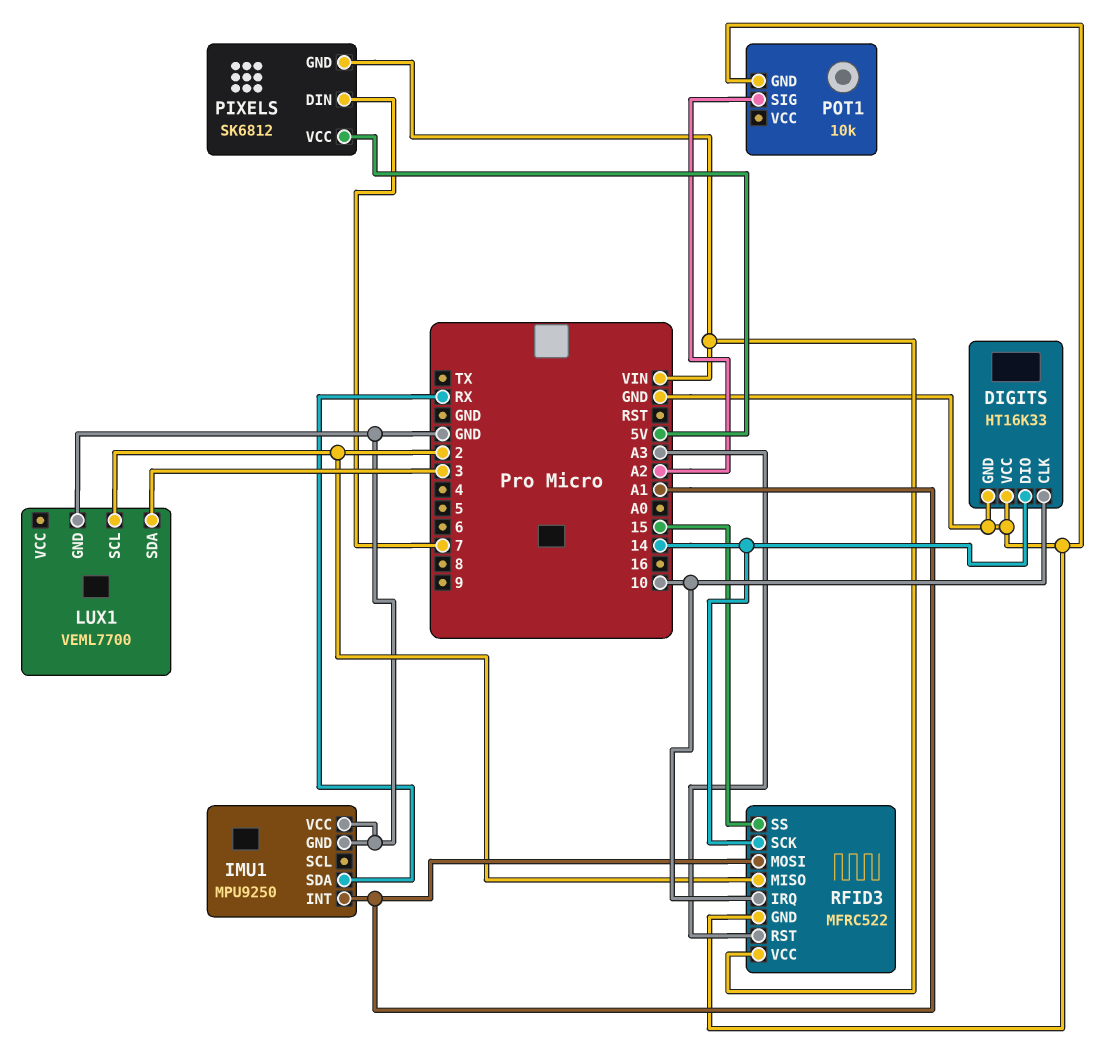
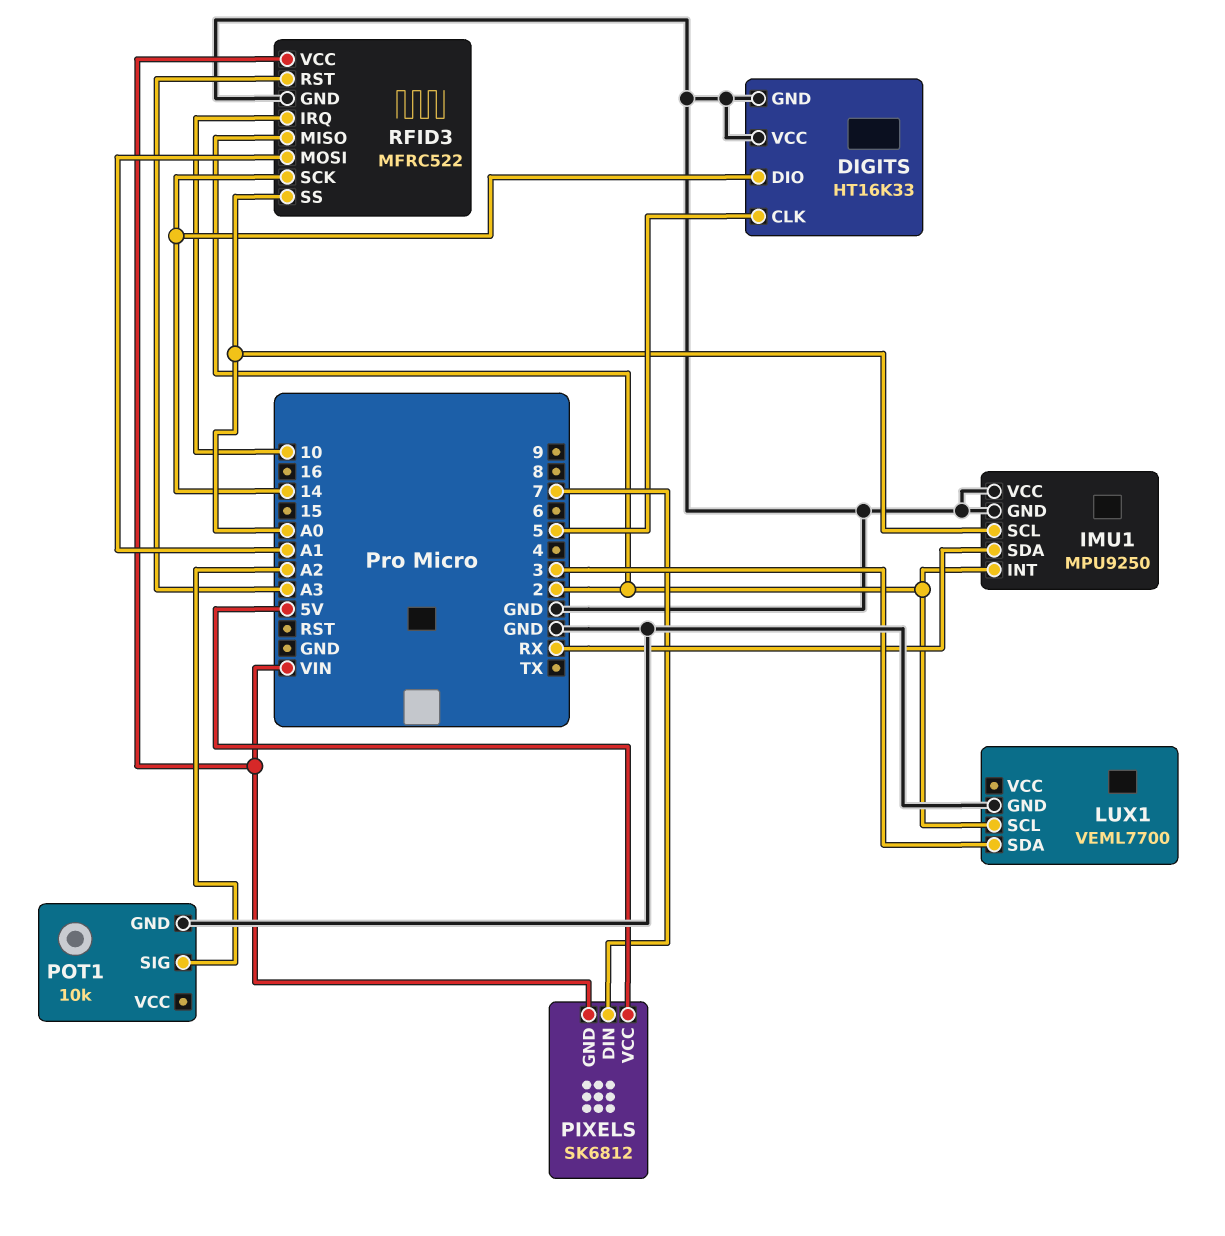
DIGITS pin CLK: 10 -> 5
IMU1 pin INT: A1 -> 2
IMU1 pin SCL: none -> A0
RFID3 pin SS: 15 -> A0

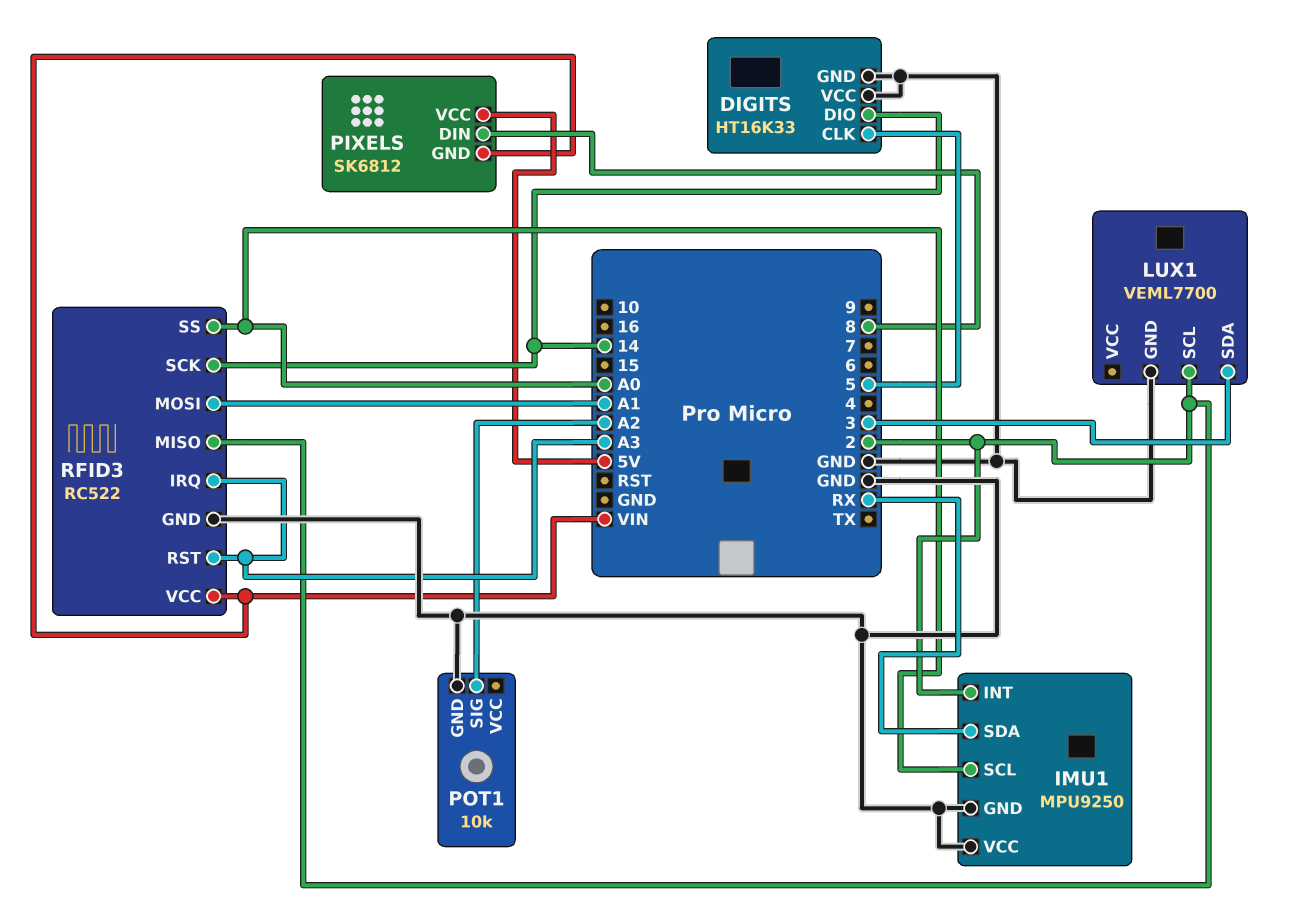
PIXELS pin DIN: 7 -> 8
RFID3: MFRC522 -> RC522
RFID3 pin IRQ: 10 -> A3

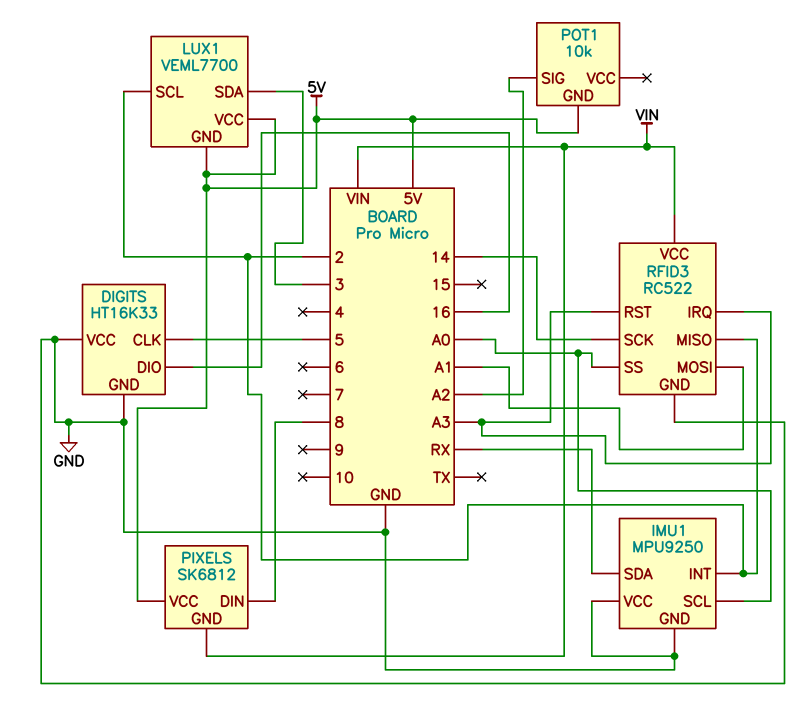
DIGITS pin DIO: 14 -> 16
LUX1 pin GND: GND -> 5V
LUX1 pin VCC: none -> 5V
POT1 pin GND: GND -> 5V

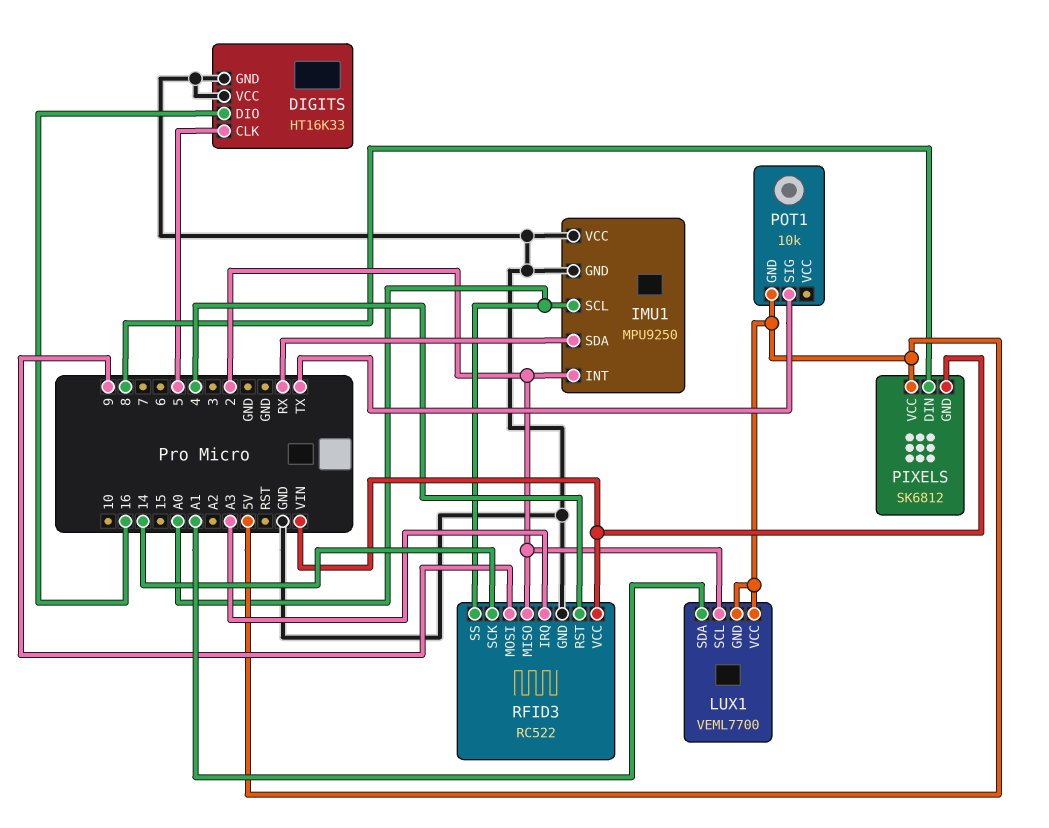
LUX1 pin SDA: 3 -> A1
POT1 pin SIG: A2 -> TX
RFID3 pin MOSI: A1 -> 9
RFID3 pin RST: A3 -> 4

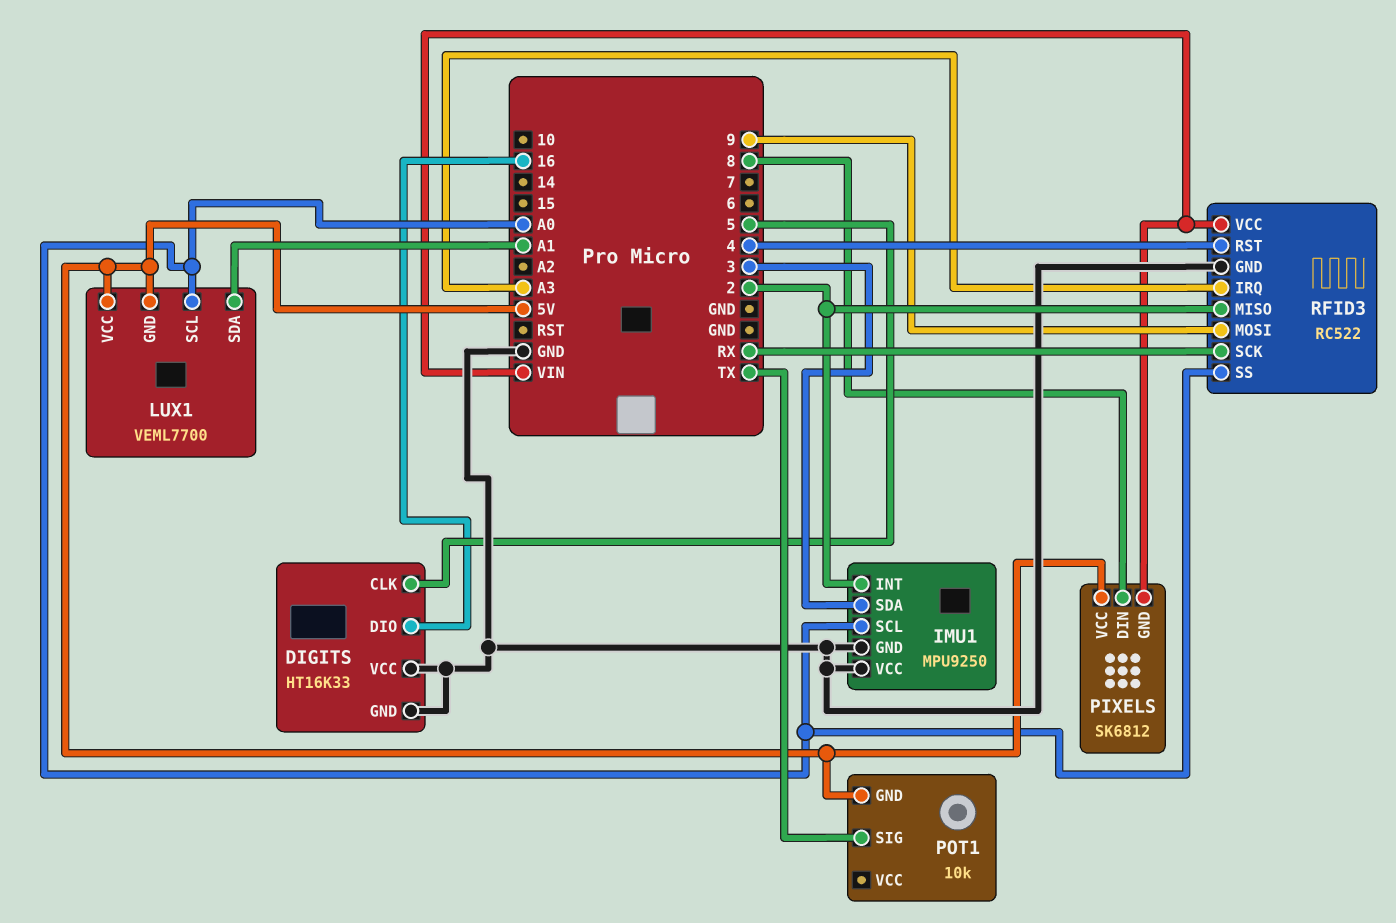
IMU1 pin SDA: RX -> 3
LUX1 pin SCL: 2 -> A0
RFID3 pin SCK: 14 -> RX

